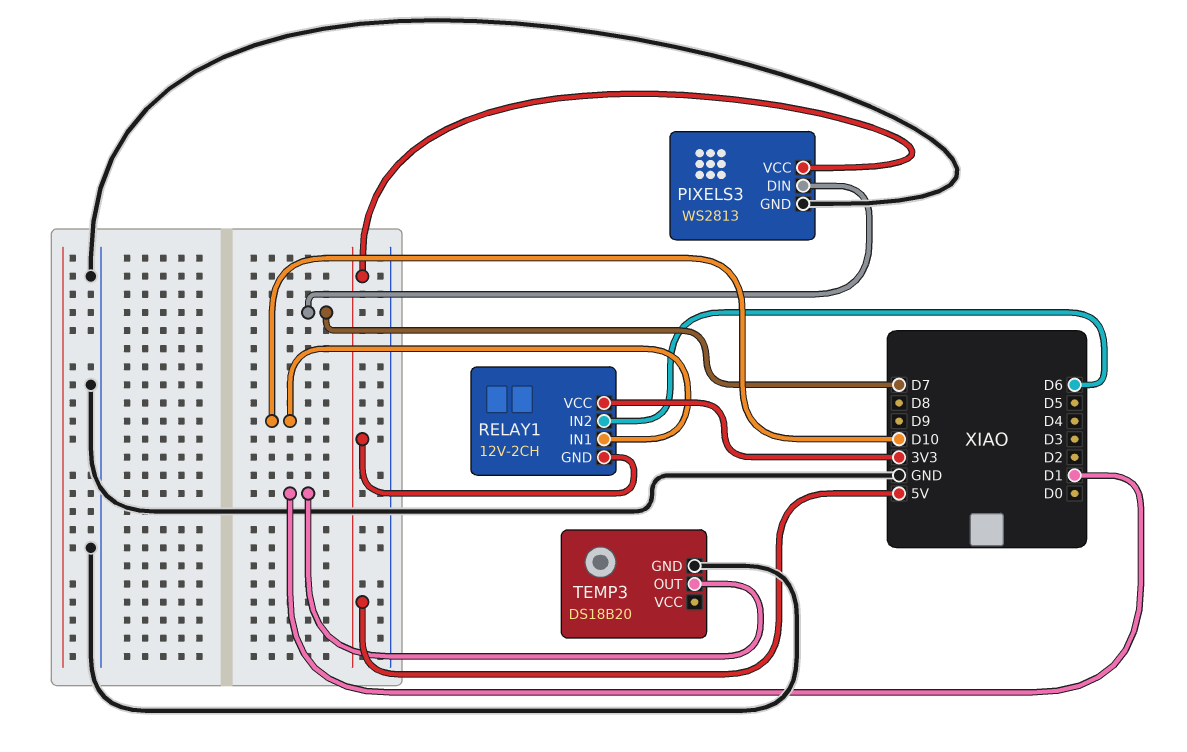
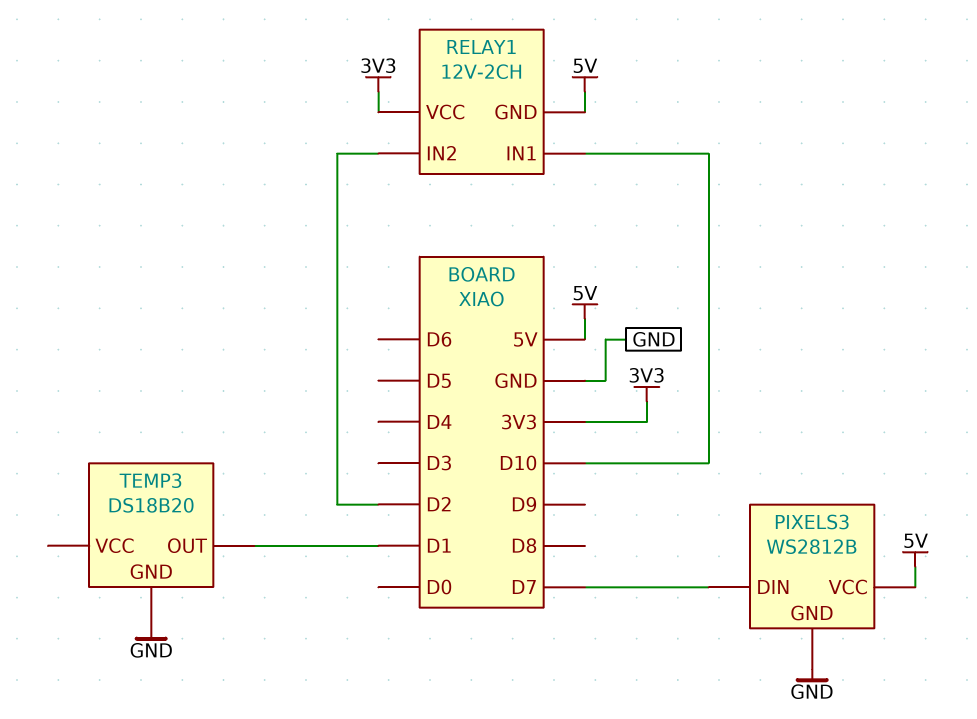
PIXELS3: WS2813 -> WS2812B
RELAY1 pin IN2: D6 -> D2

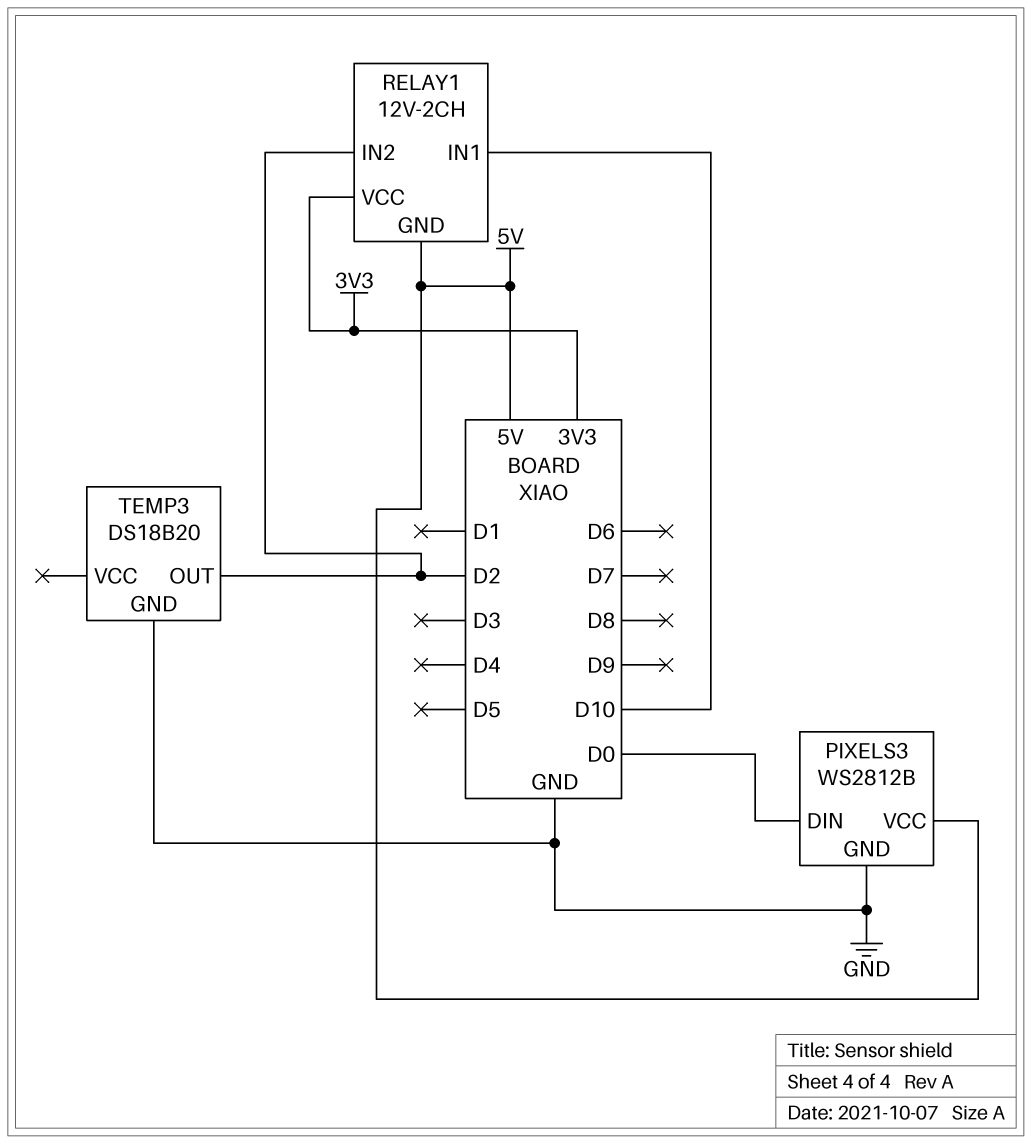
PIXELS3 pin DIN: D7 -> D0
TEMP3 pin OUT: D1 -> D2

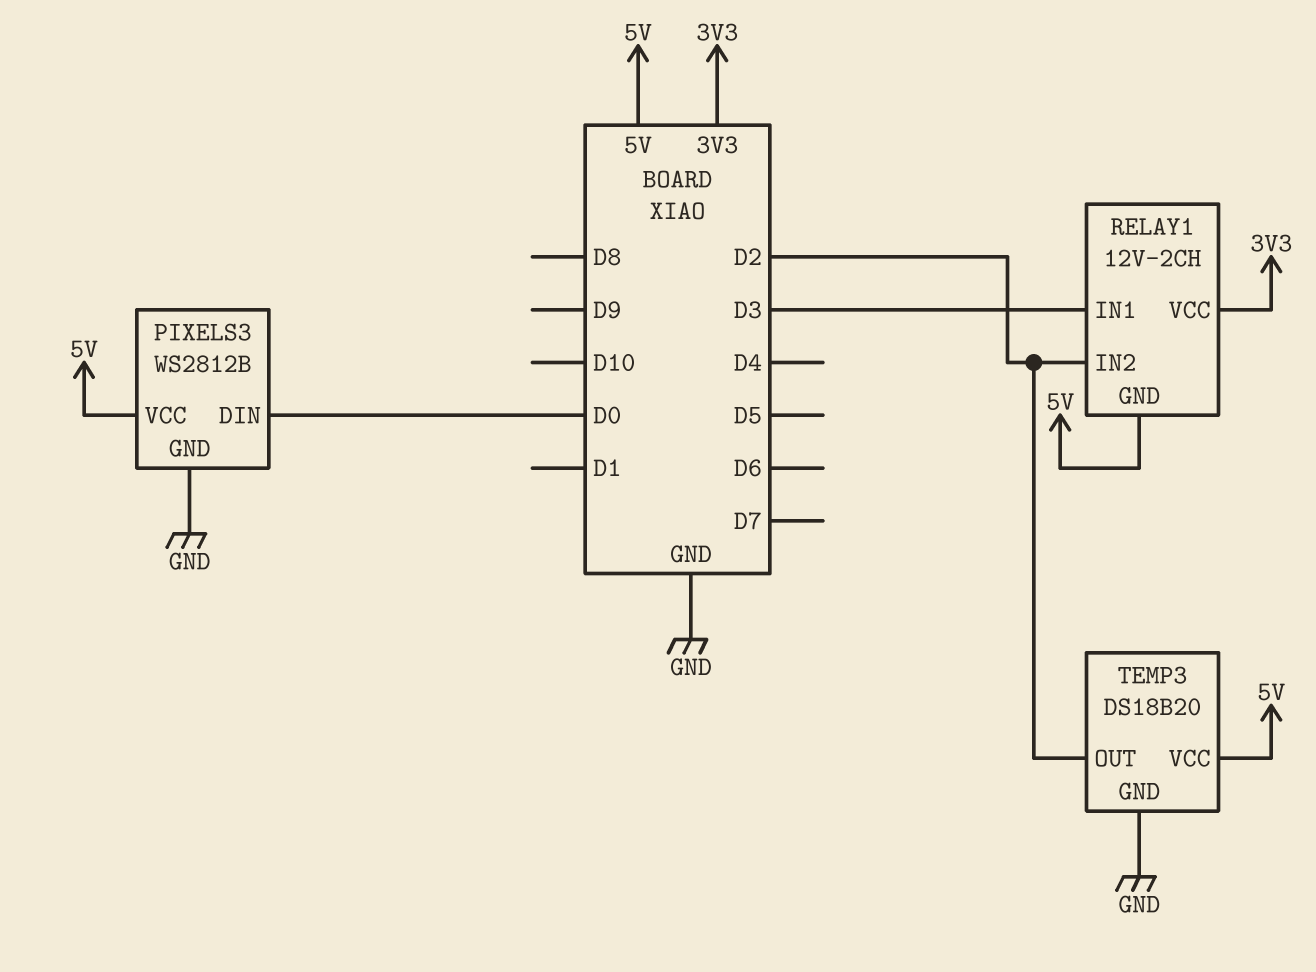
RELAY1 pin IN1: D10 -> D3
TEMP3 pin VCC: none -> 5V

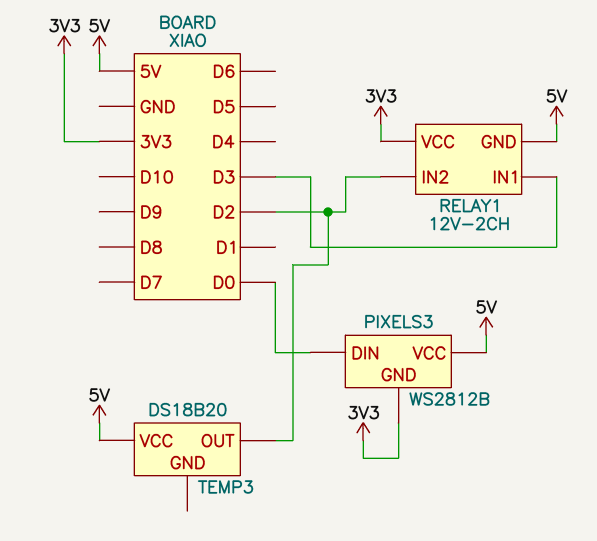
PIXELS3 pin GND: GND -> 3V3
TEMP3 pin GND: GND -> none

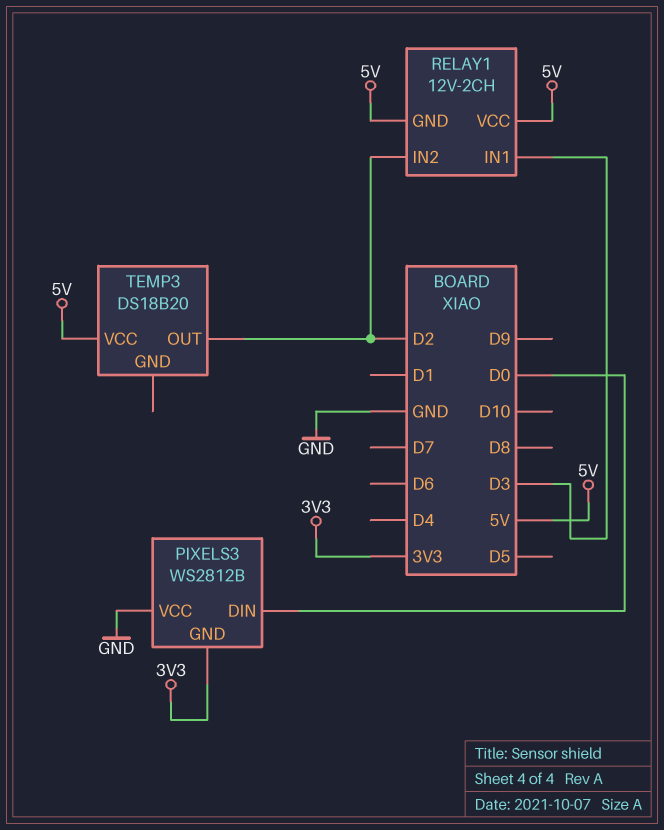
PIXELS3 pin VCC: 5V -> GND
RELAY1 pin VCC: 3V3 -> 5V

